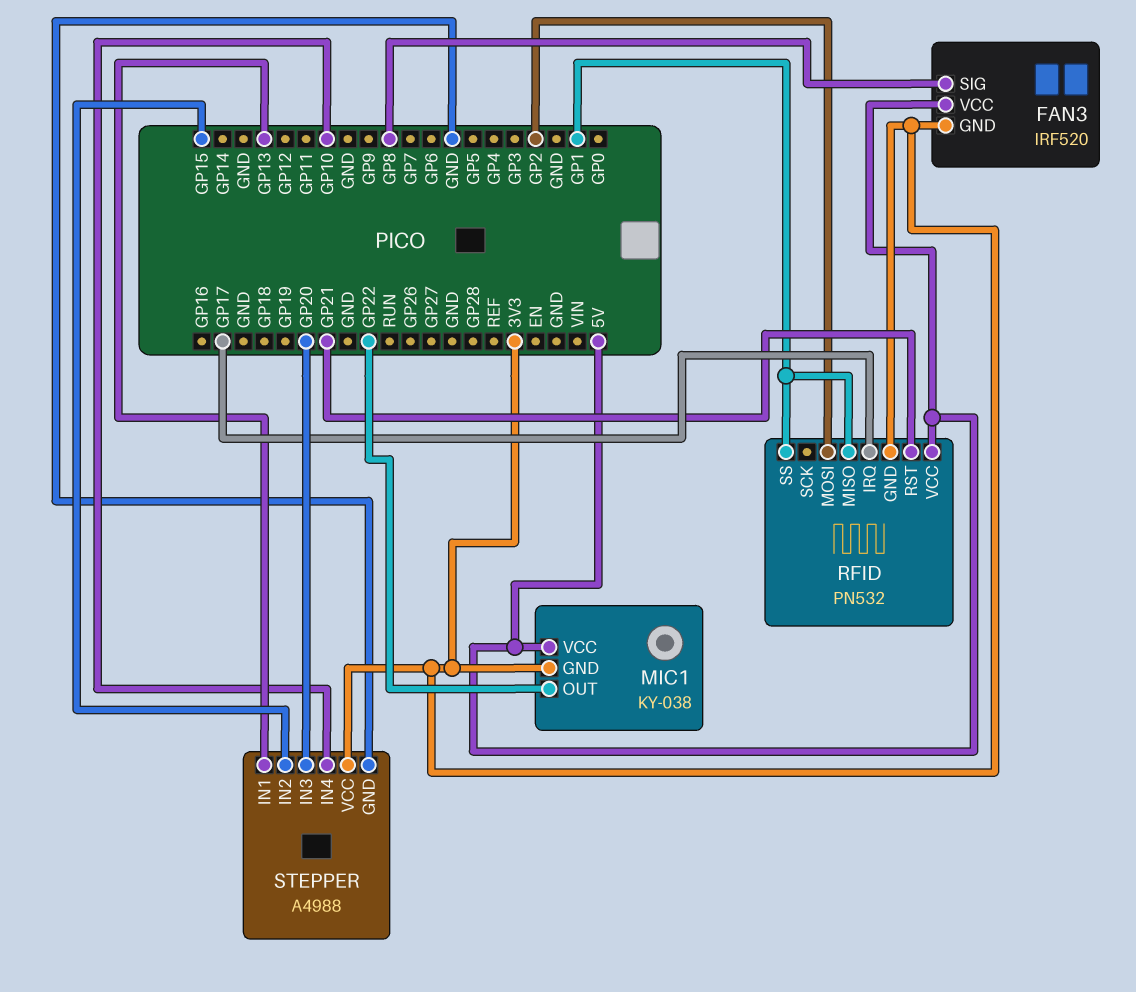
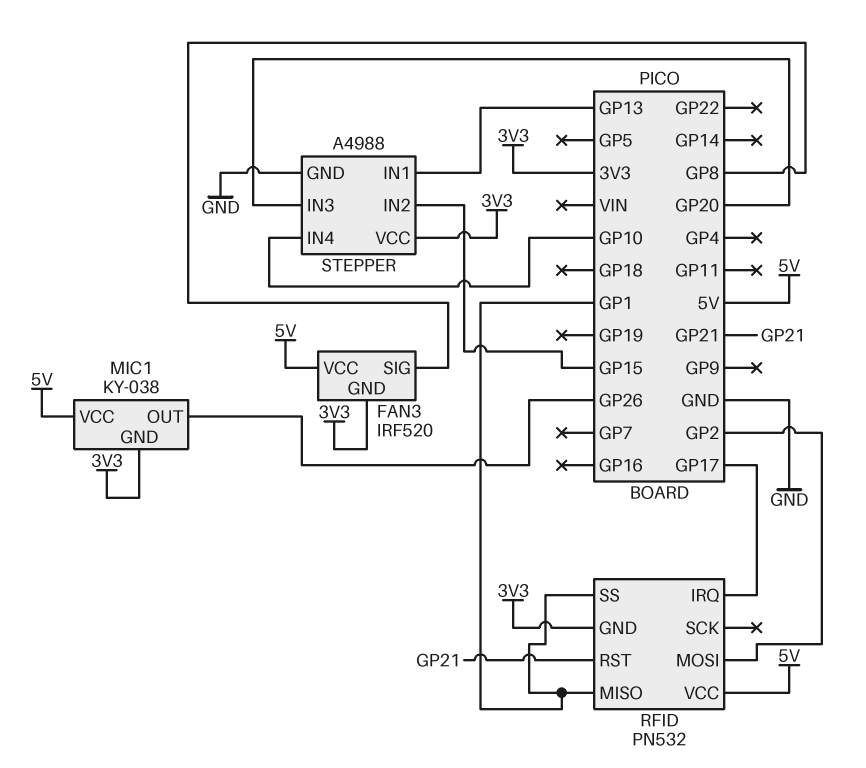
MIC1 pin OUT: GP22 -> GP26

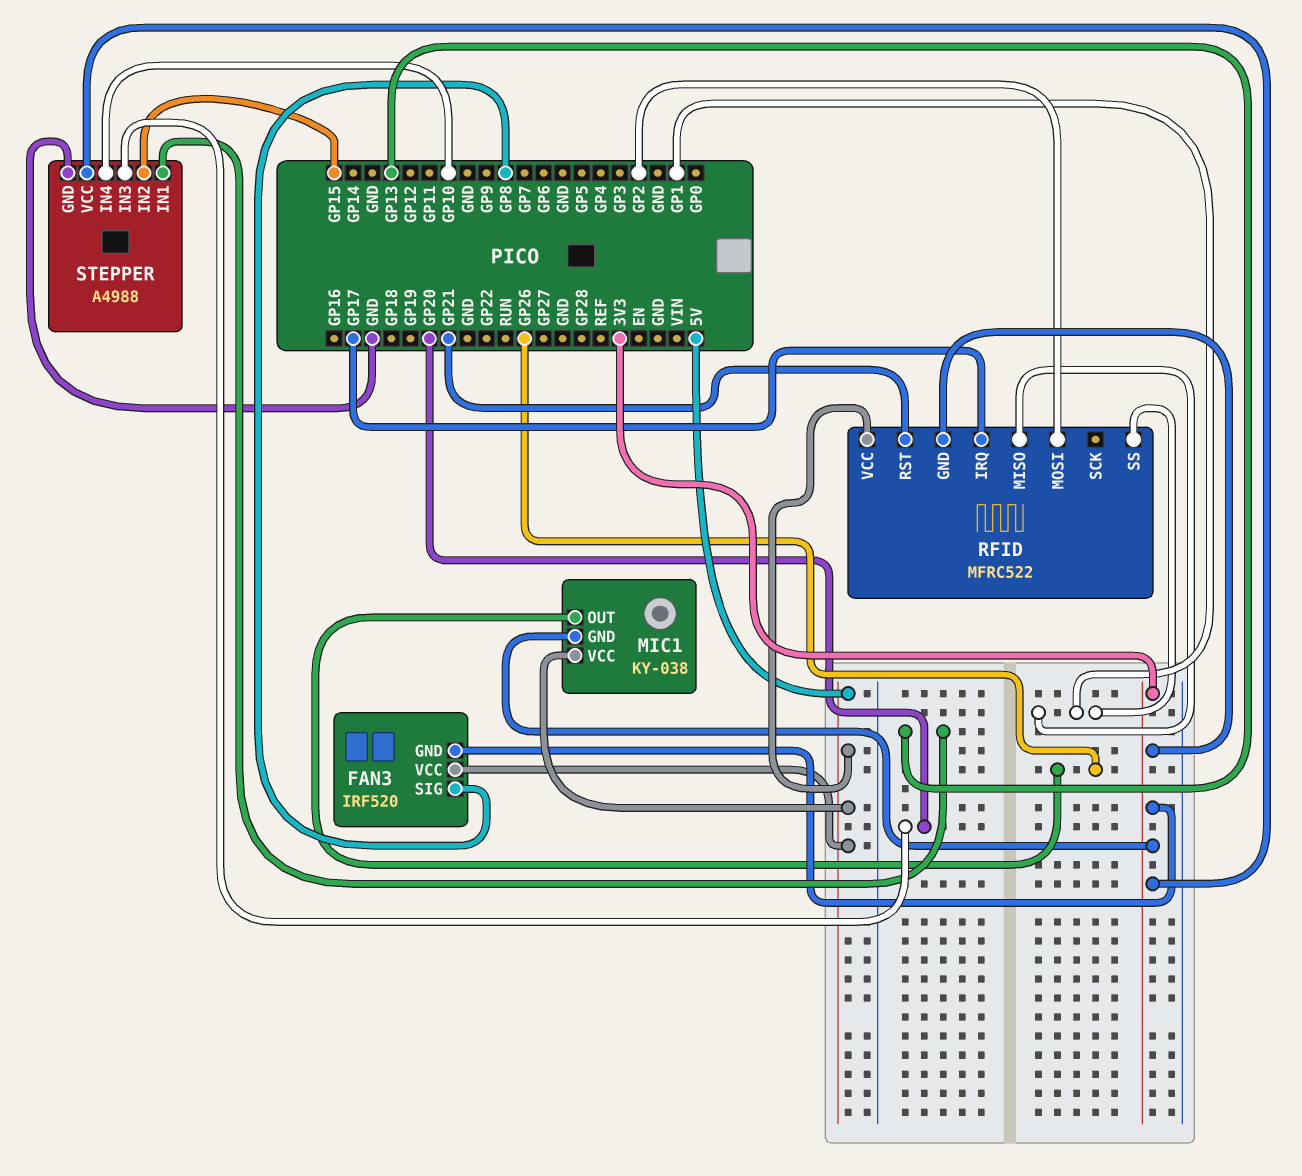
RFID: PN532 -> MFRC522

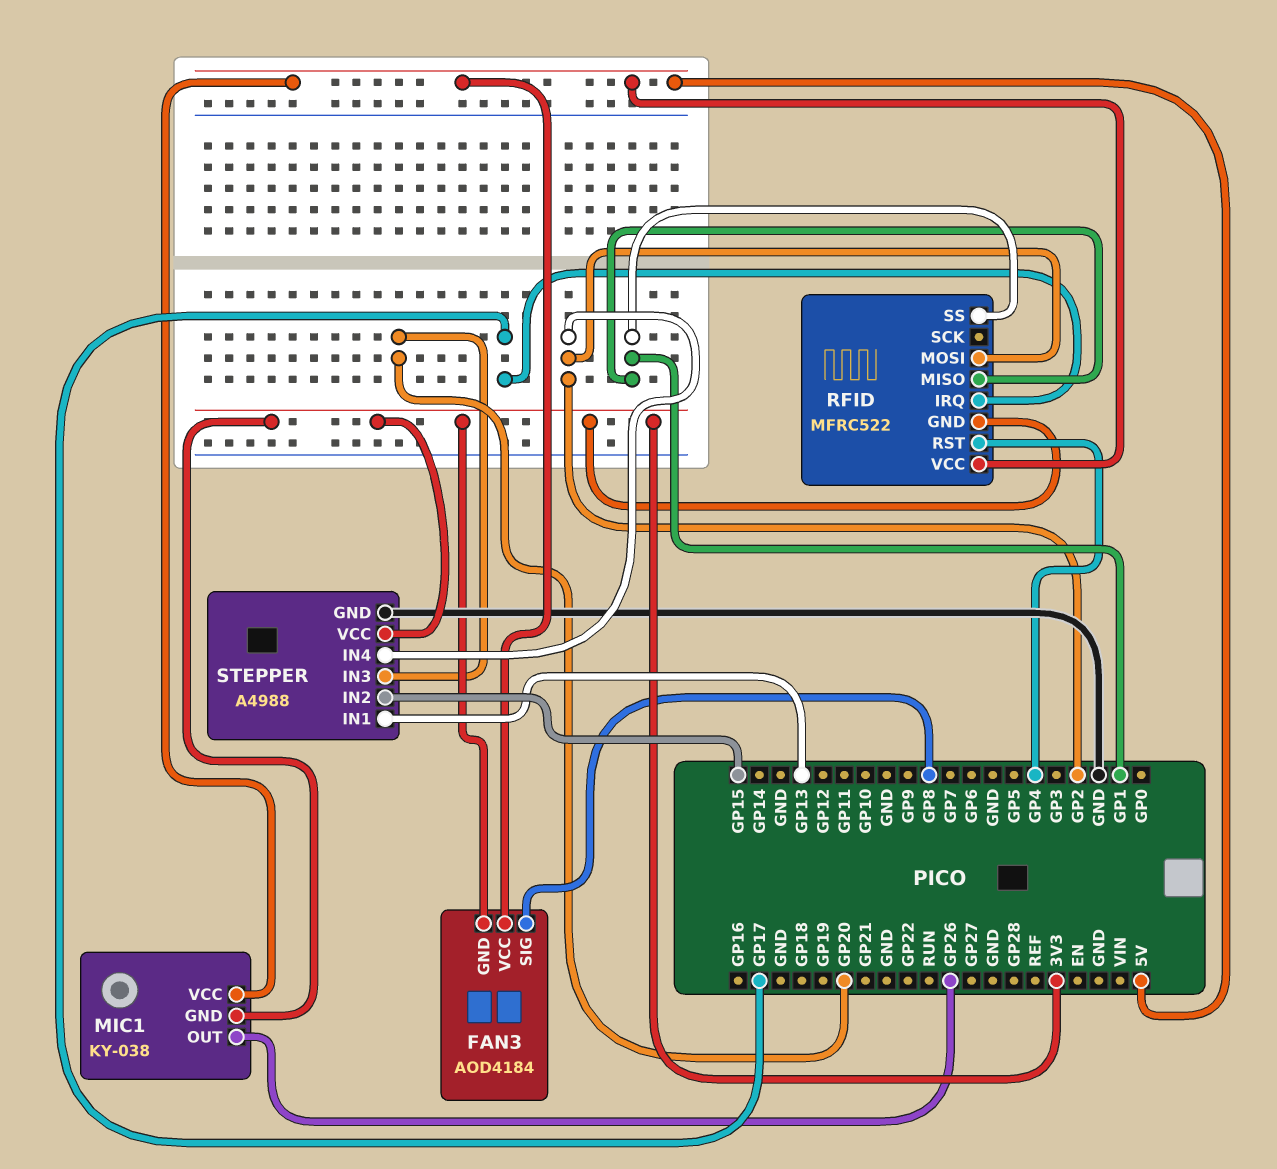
FAN3: IRF520 -> AOD4184
RFID pin RST: GP21 -> GP4
STEPPER pin IN4: GP10 -> GP2

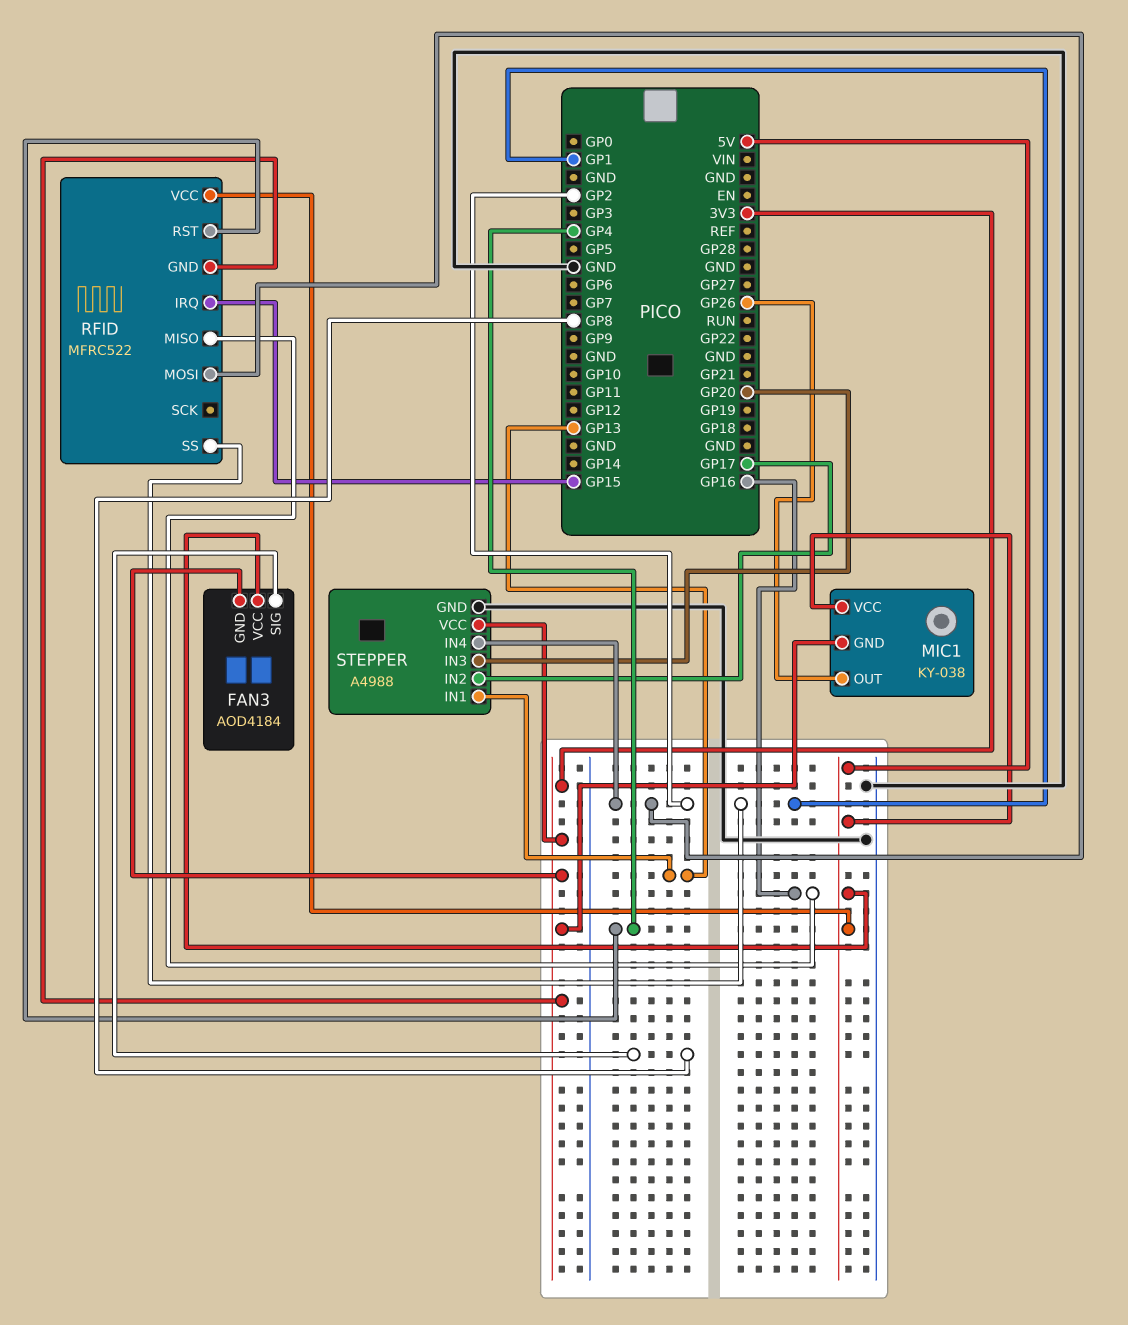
RFID pin IRQ: GP17 -> GP15
RFID pin MISO: GP1 -> GP16
STEPPER pin IN2: GP15 -> GP17

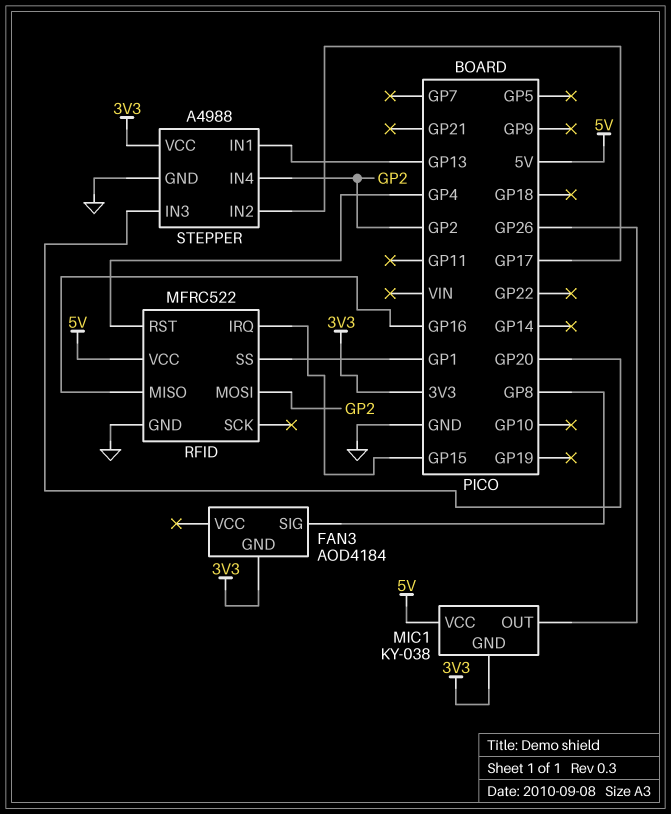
FAN3 pin VCC: 5V -> none
RFID pin GND: 3V3 -> GND

